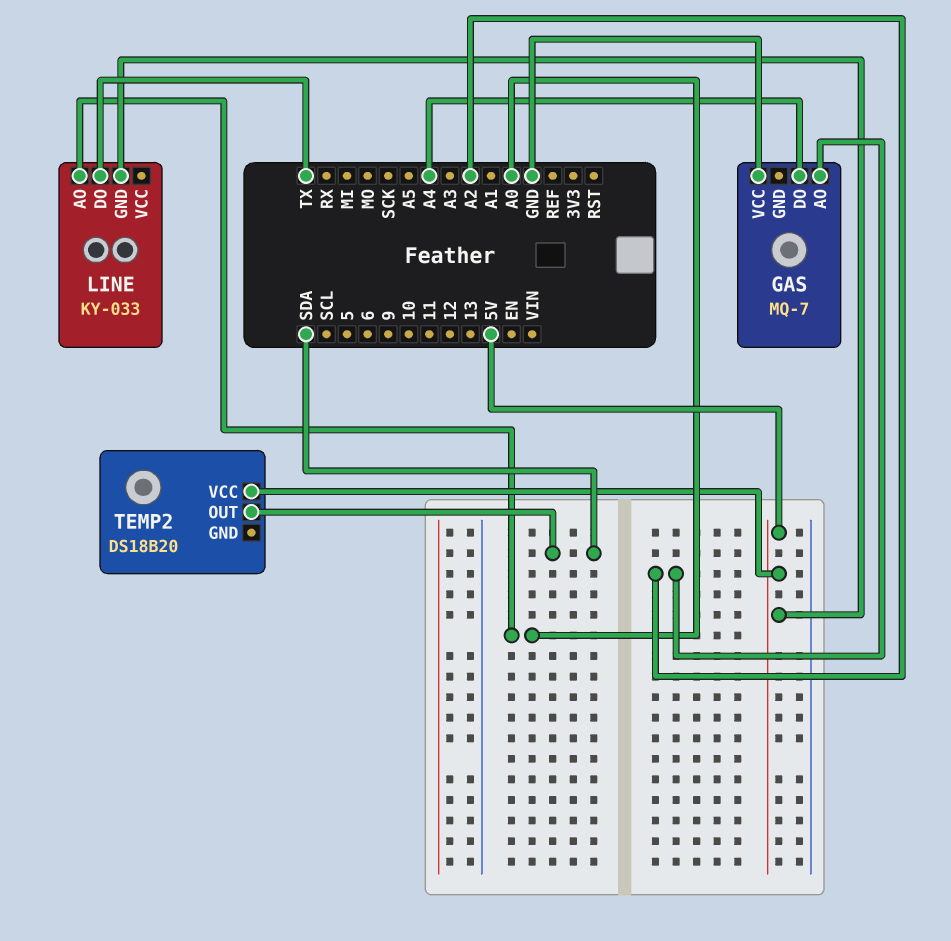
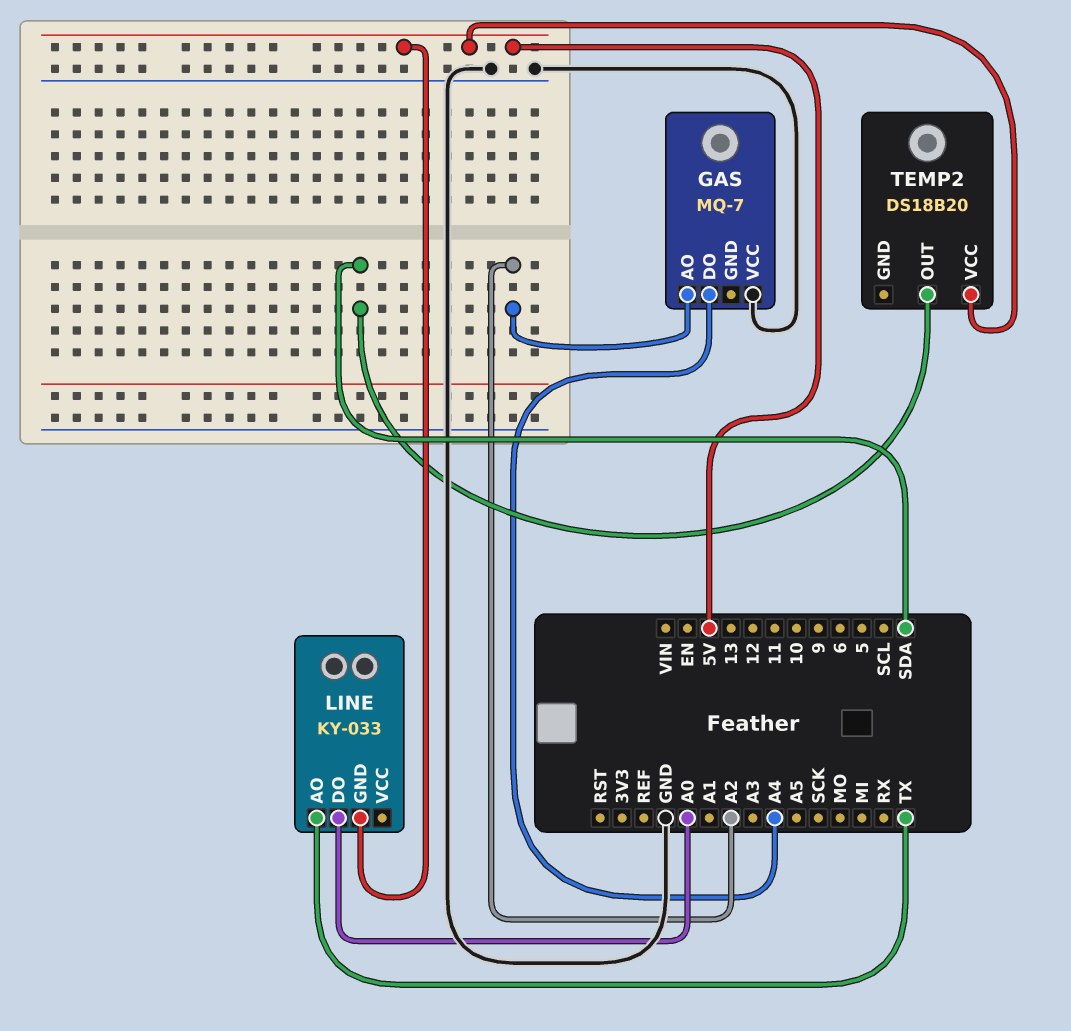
LINE pin AO: A0 -> TX
LINE pin DO: TX -> A0

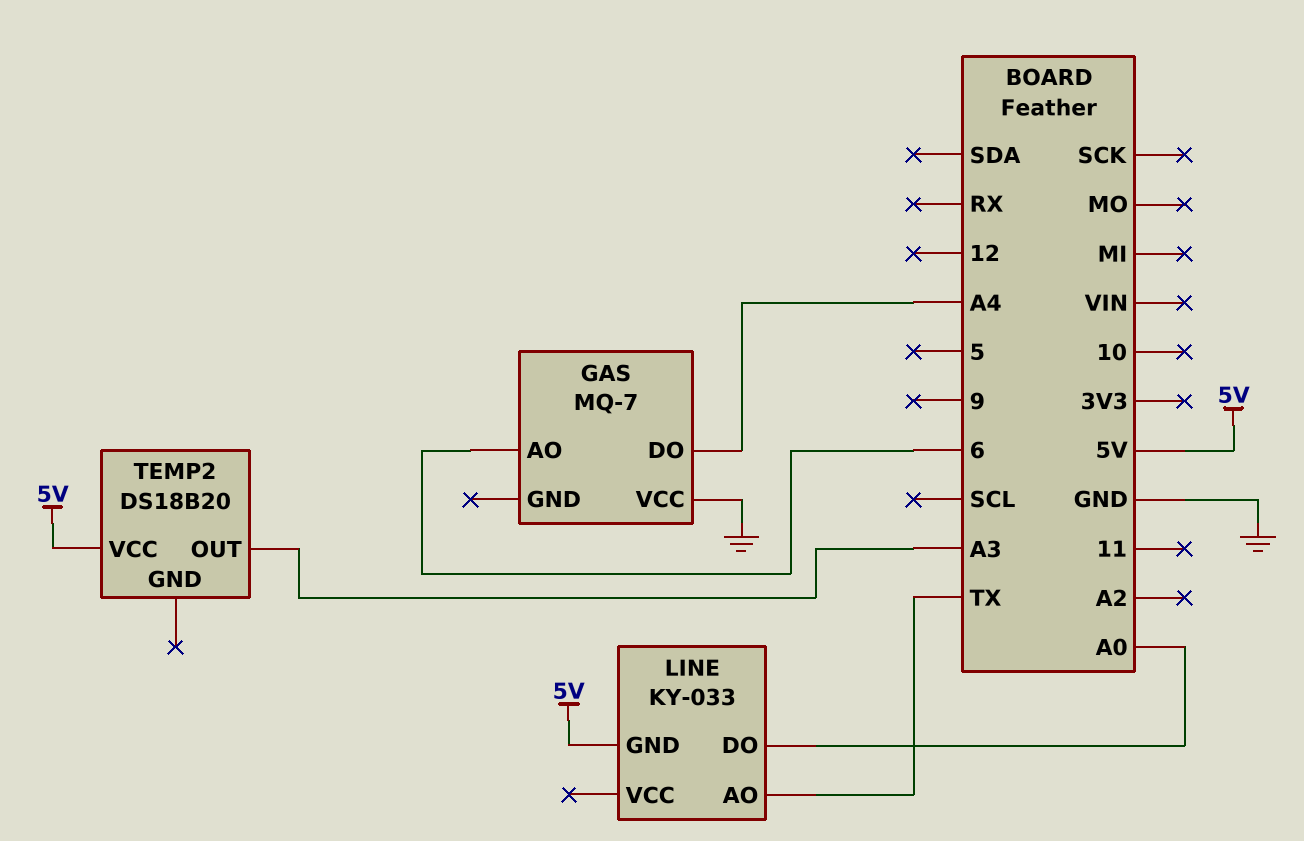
GAS pin AO: A2 -> 6
TEMP2 pin OUT: SDA -> A3

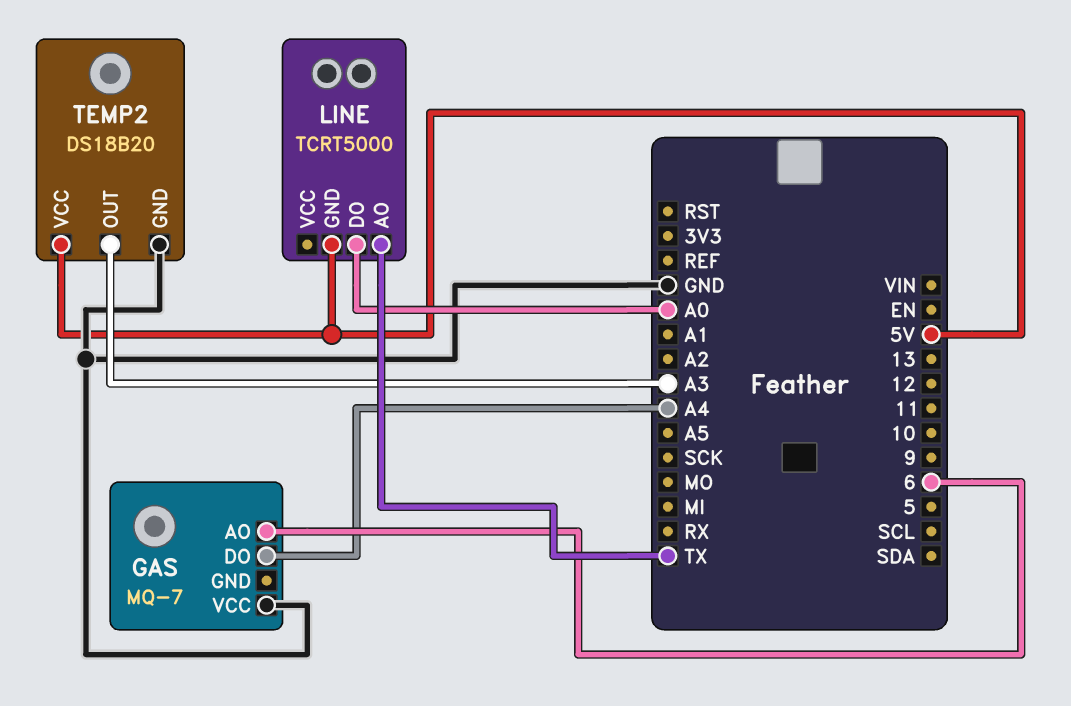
LINE: KY-033 -> TCRT5000
TEMP2 pin GND: none -> GND

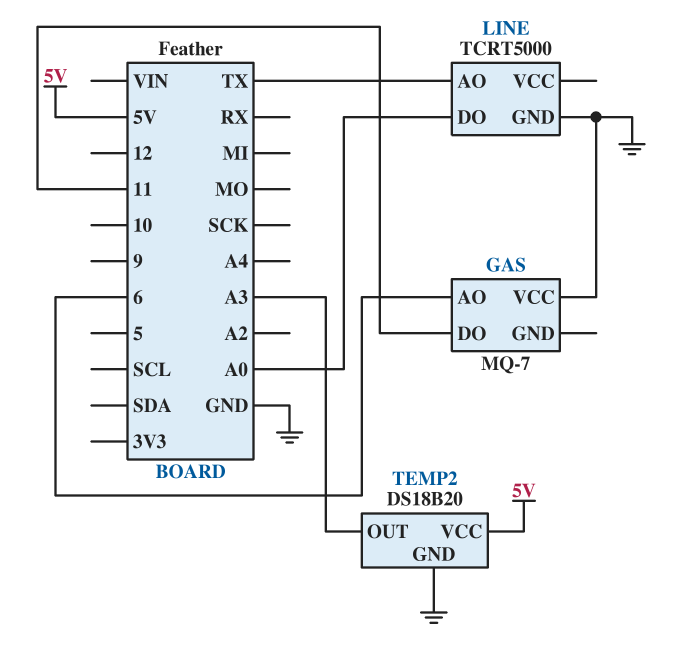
GAS pin DO: A4 -> 11
LINE pin GND: 5V -> GND

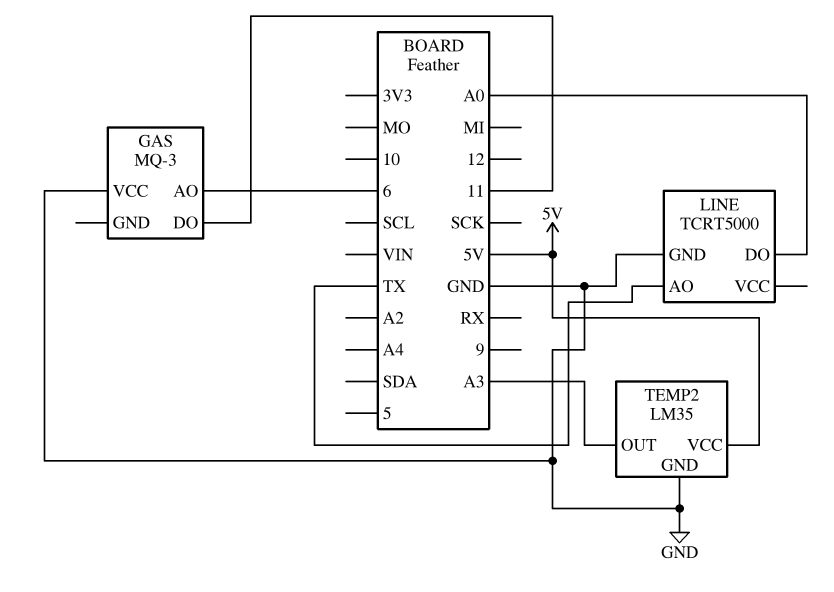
GAS: MQ-7 -> MQ-3
TEMP2: DS18B20 -> LM35

